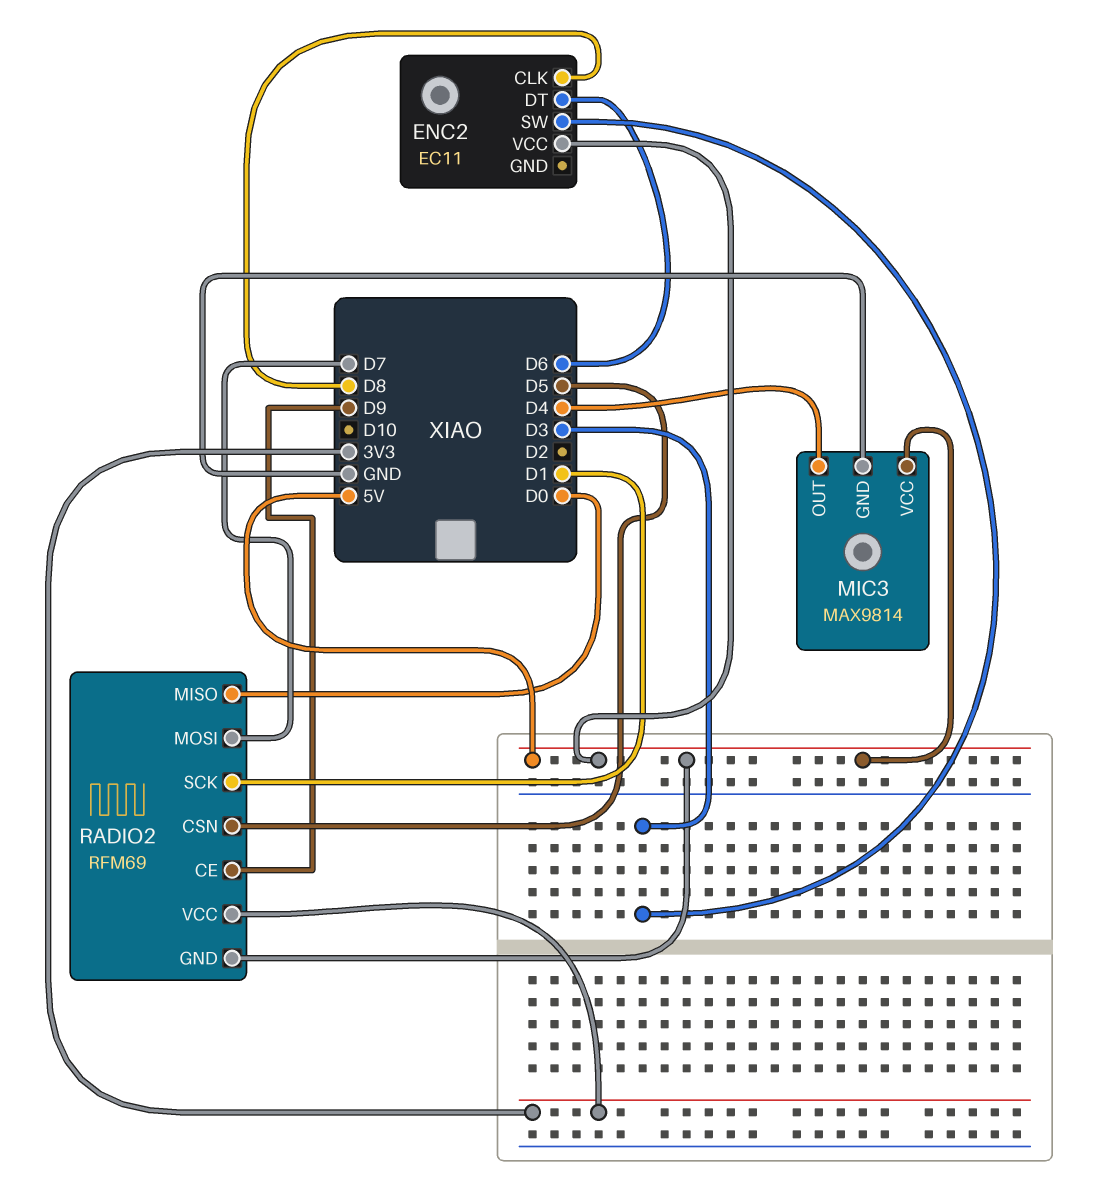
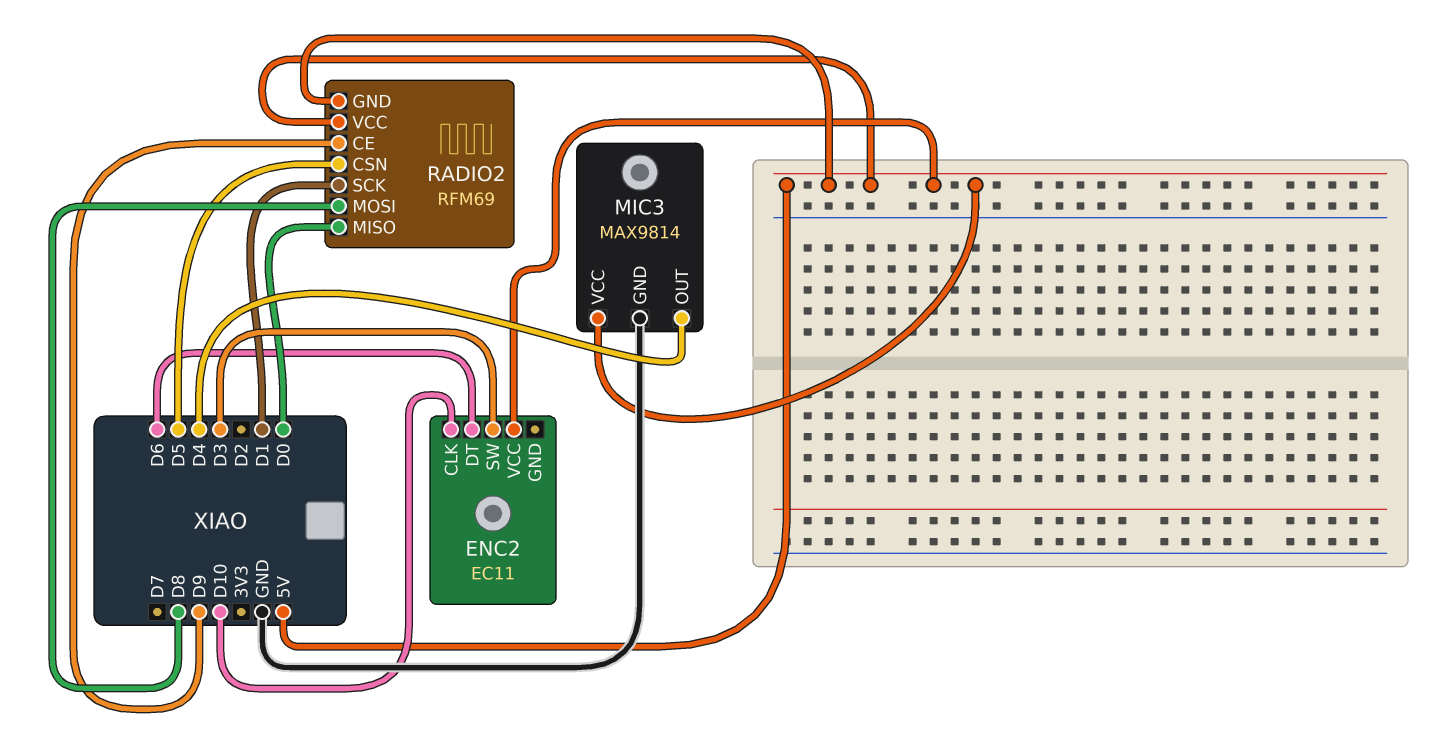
ENC2 pin CLK: D8 -> D10
RADIO2 pin MOSI: D7 -> D8
RADIO2 pin VCC: 3V3 -> 5V

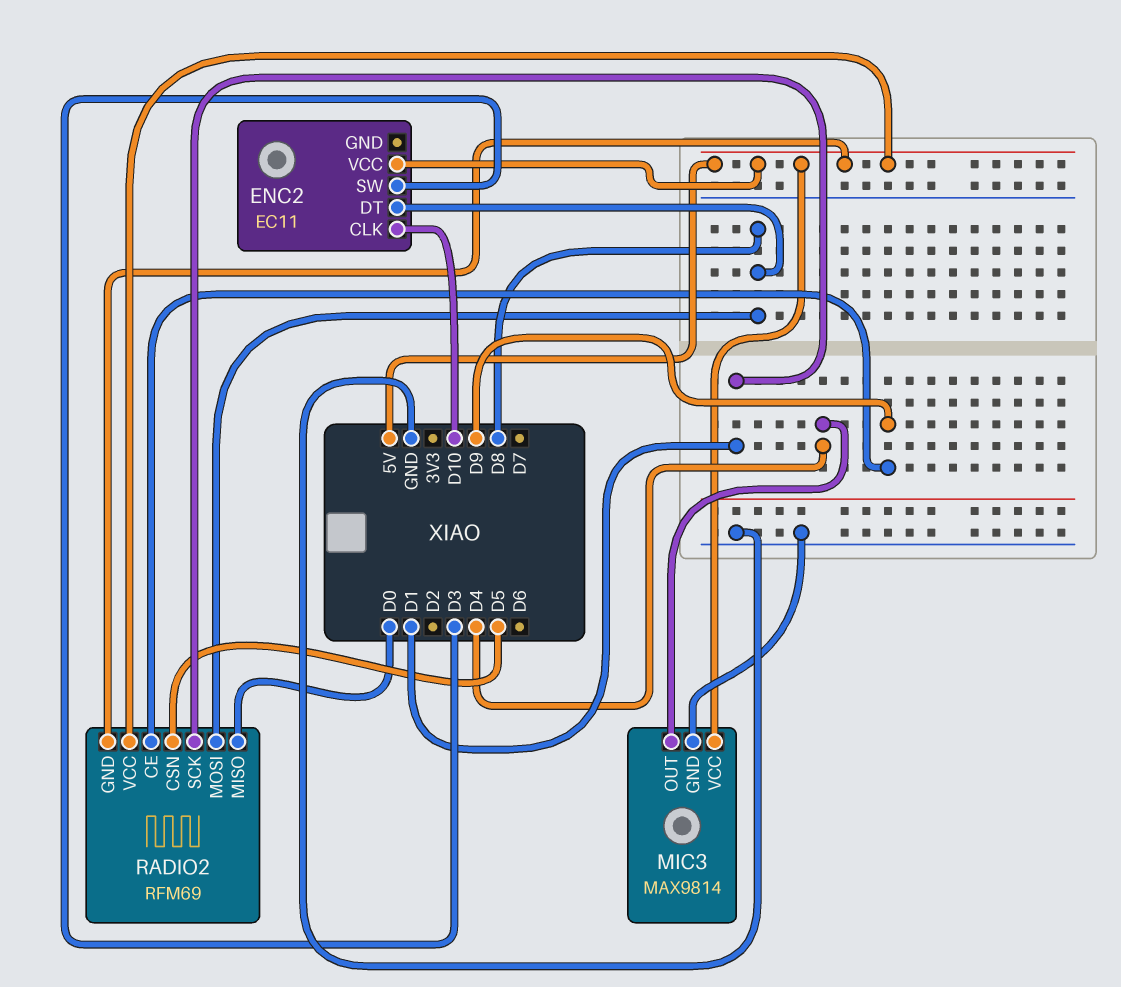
ENC2 pin DT: D6 -> D8

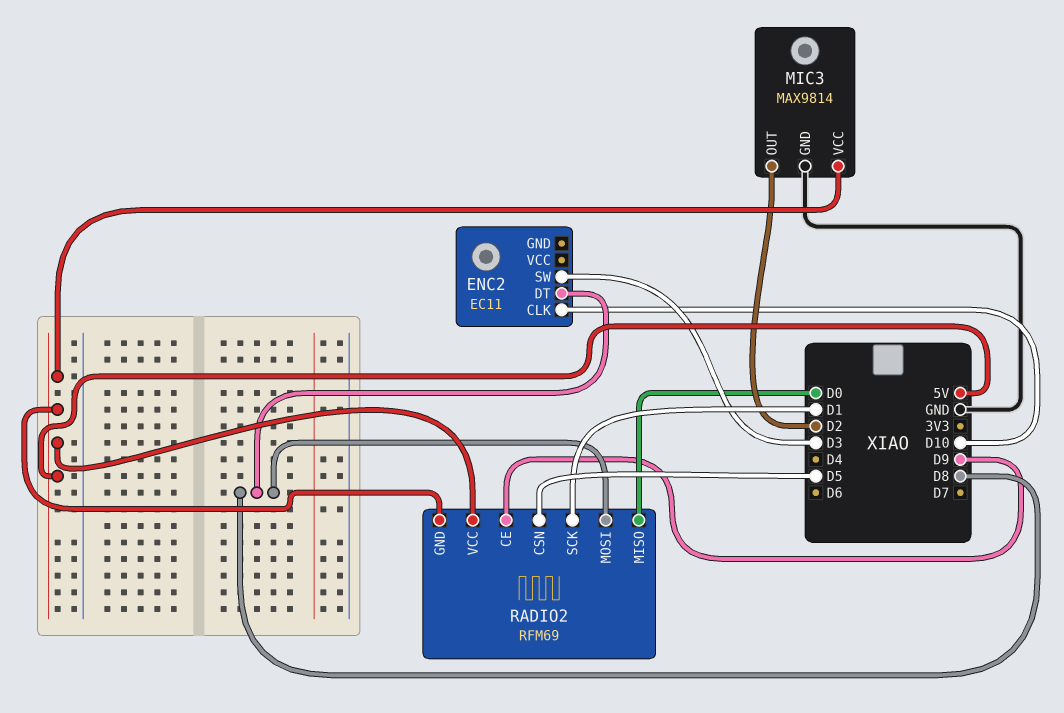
ENC2 pin VCC: 5V -> none
MIC3 pin OUT: D4 -> D2

